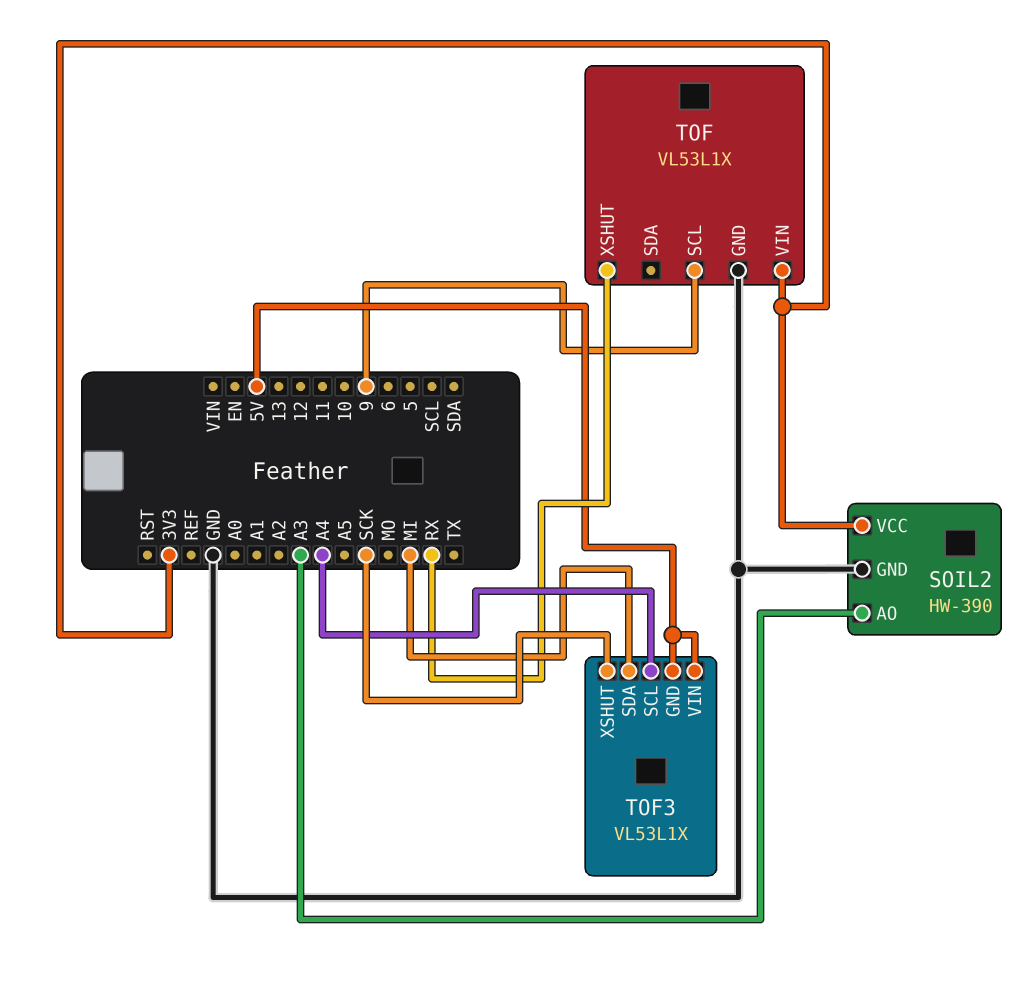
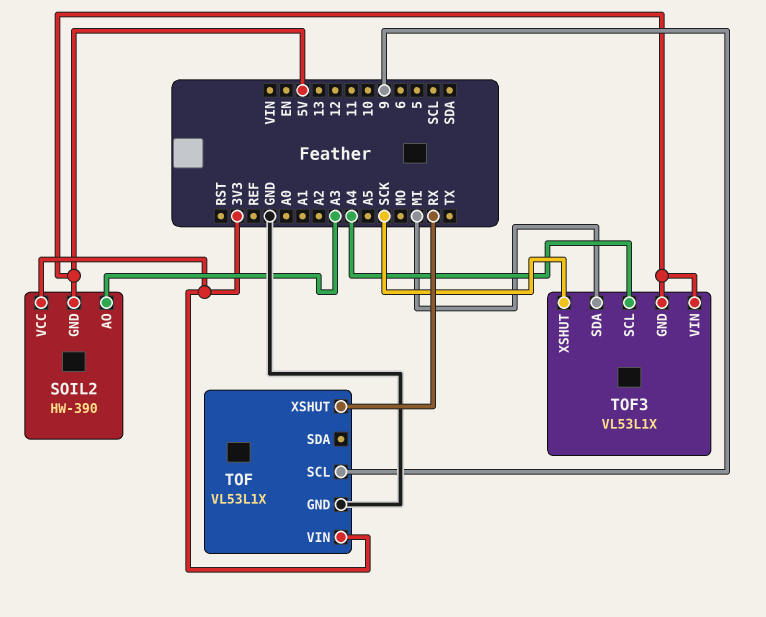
SOIL2 pin GND: GND -> 5V

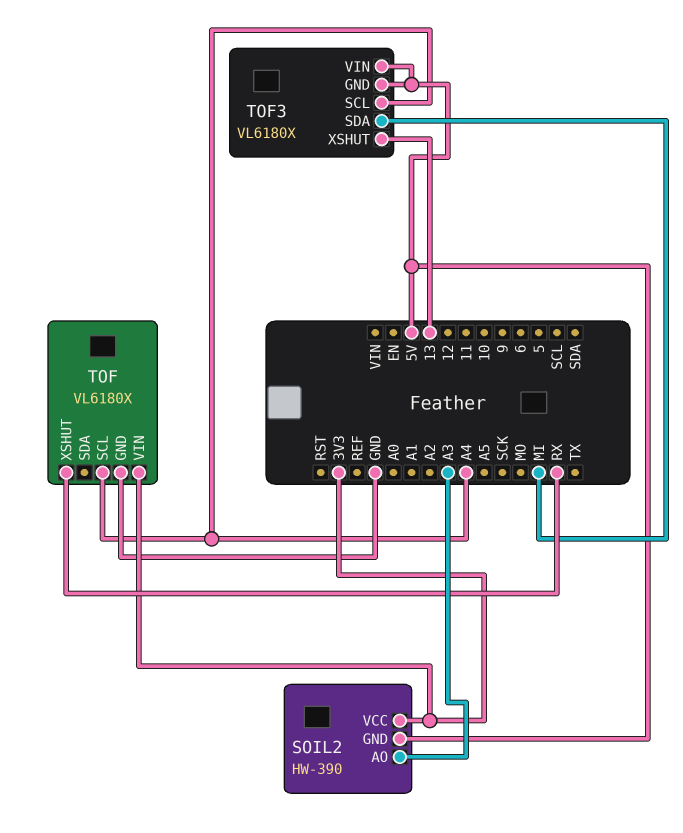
TOF: VL53L1X -> VL6180X
TOF pin SCL: 9 -> A4
TOF3: VL53L1X -> VL6180X
TOF3 pin XSHUT: SCK -> 13

